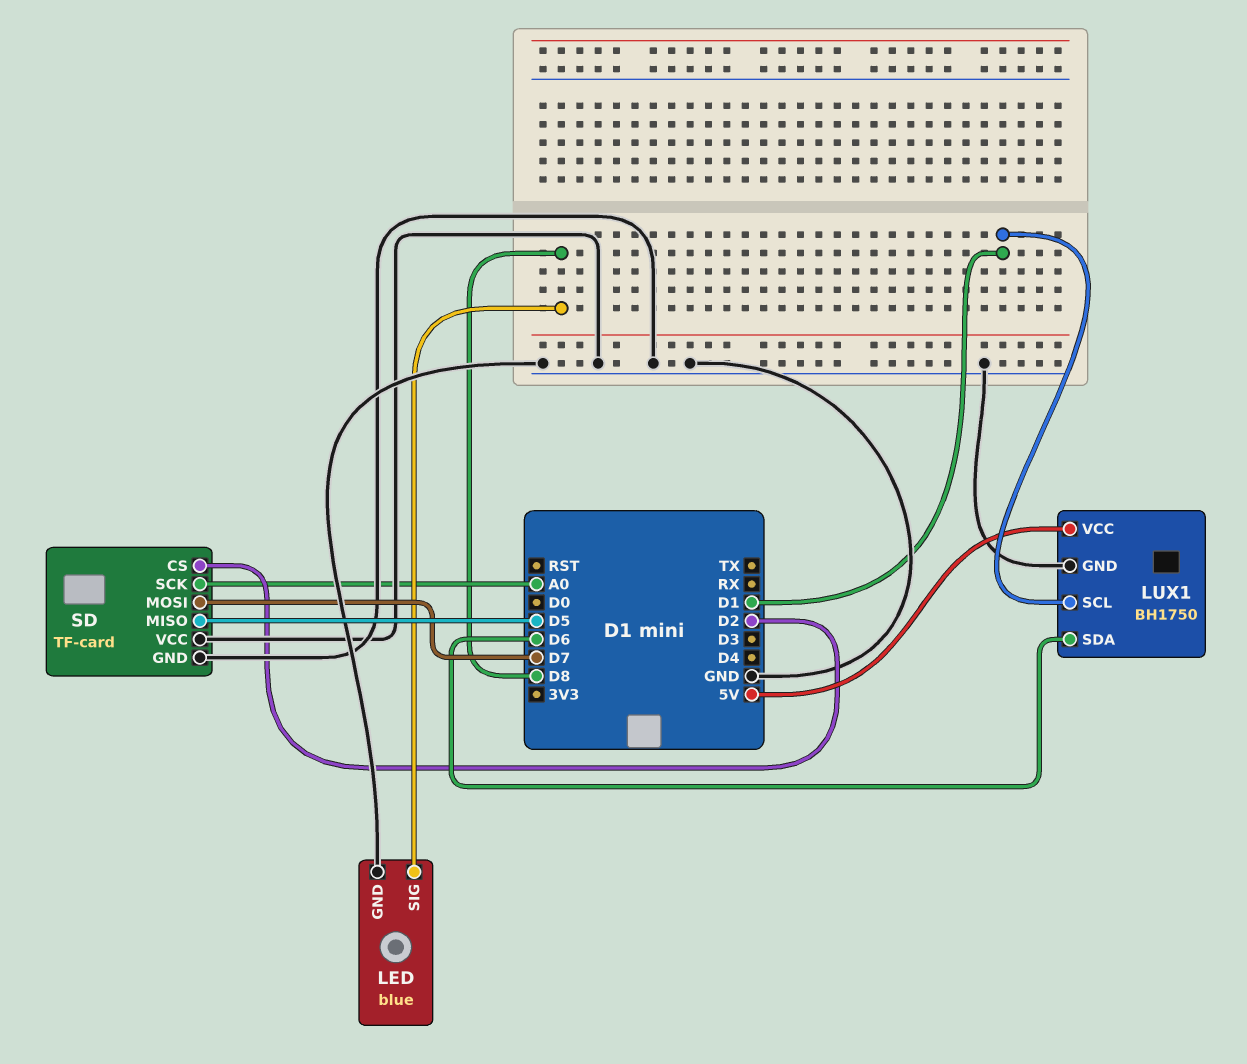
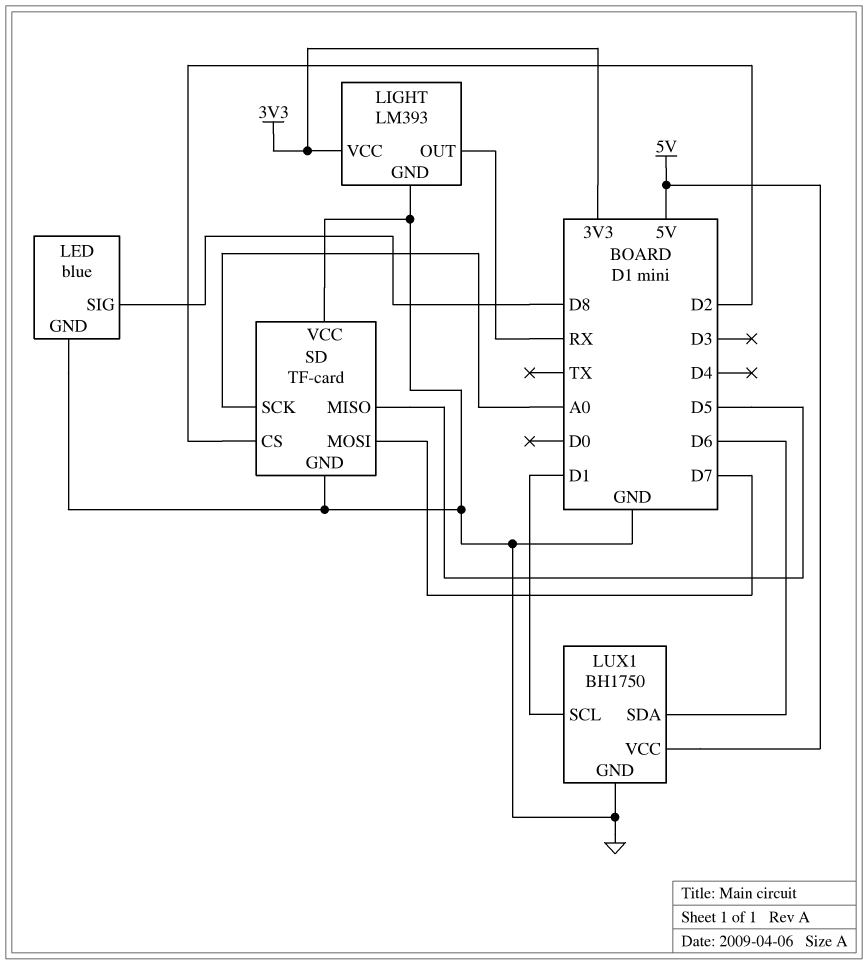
LIGHT: none -> LM393
LIGHT pin GND: none -> GND
LIGHT pin OUT: none -> RX
LIGHT pin VCC: none -> 3V3

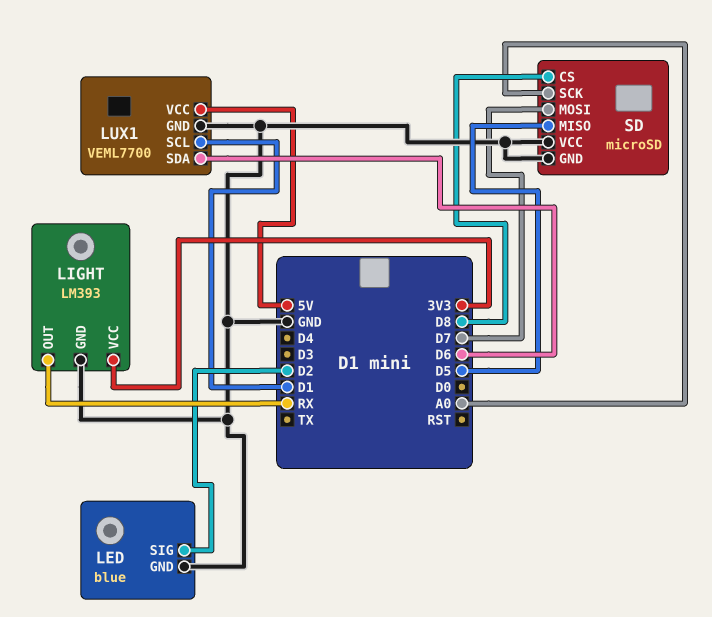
LED pin SIG: D8 -> D2
LUX1: BH1750 -> VEML7700
SD: TF-card -> microSD
SD pin CS: D2 -> D8

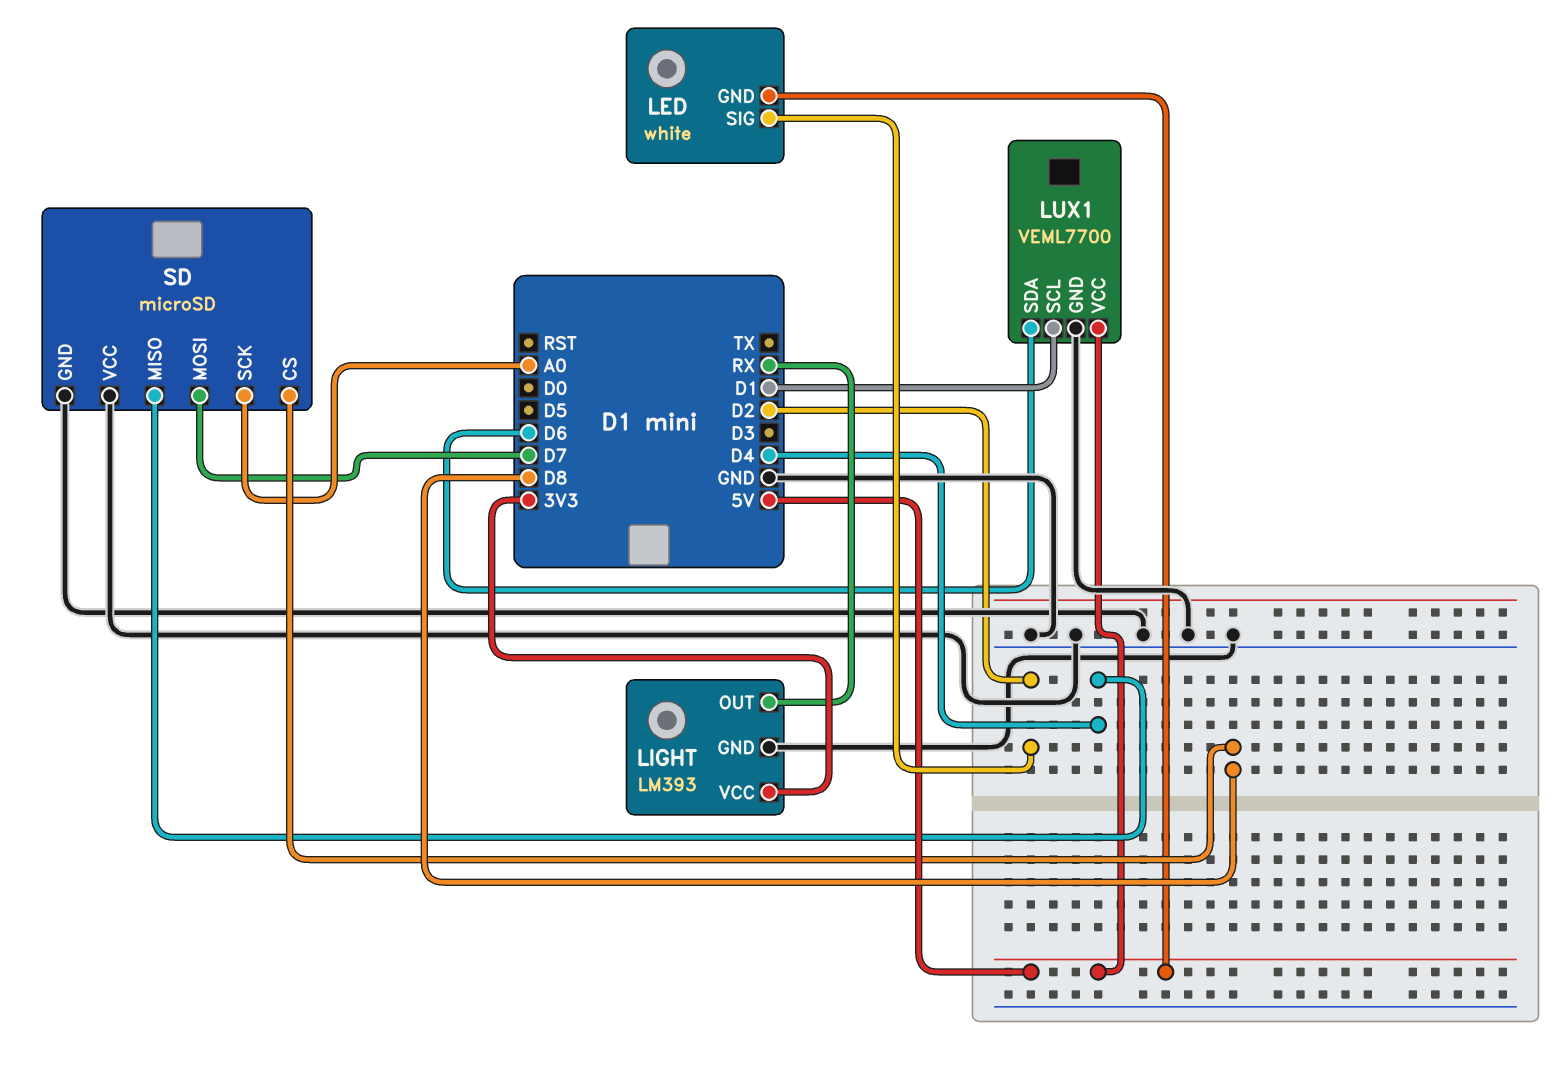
LED: blue -> white
LED pin GND: GND -> 5V
SD pin MISO: D5 -> D4

